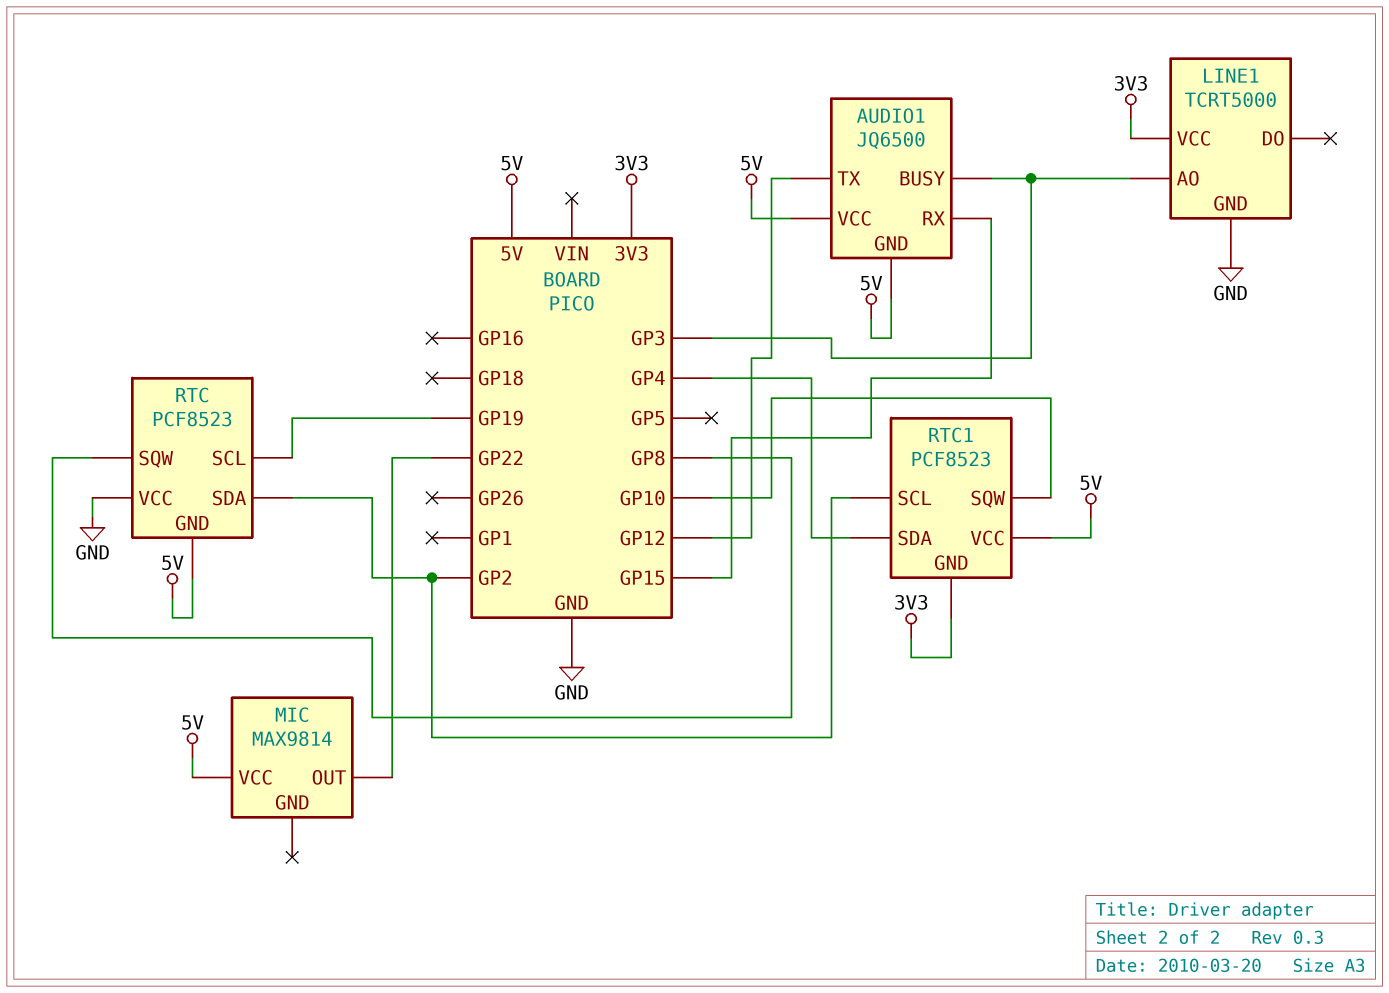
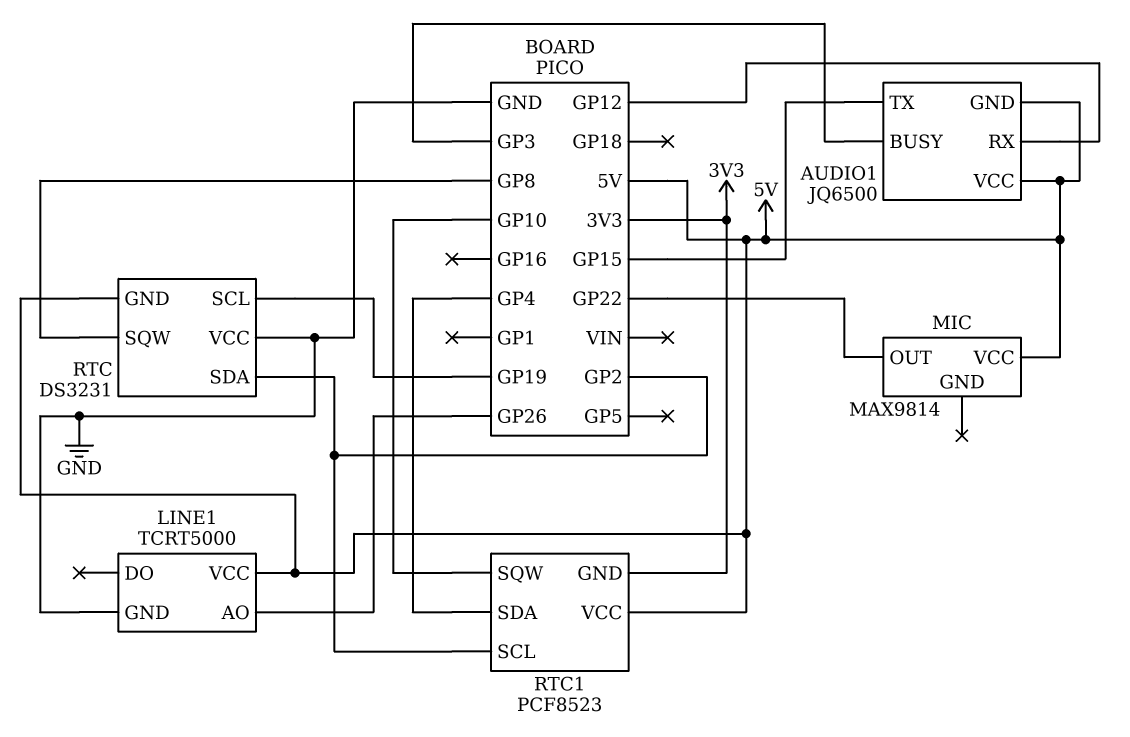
AUDIO1 pin RX: GP15 -> GP12
AUDIO1 pin TX: GP12 -> GP15
LINE1 pin AO: GP3 -> GP26
LINE1 pin VCC: 3V3 -> 5V
RTC: PCF8523 -> DS3231

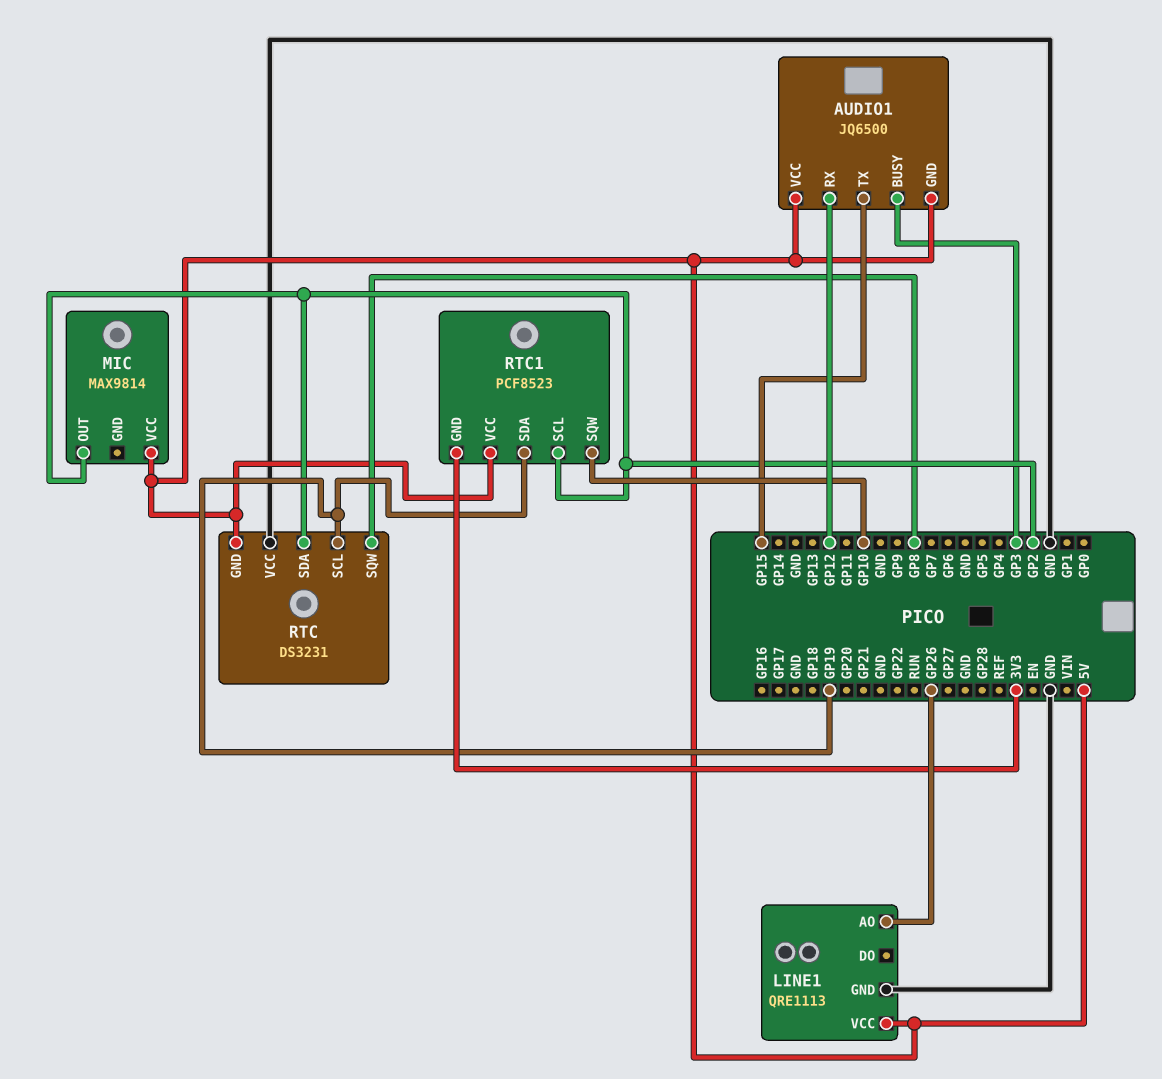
LINE1: TCRT5000 -> QRE1113
MIC pin OUT: GP22 -> GP2
RTC1 pin SDA: GP4 -> GP19

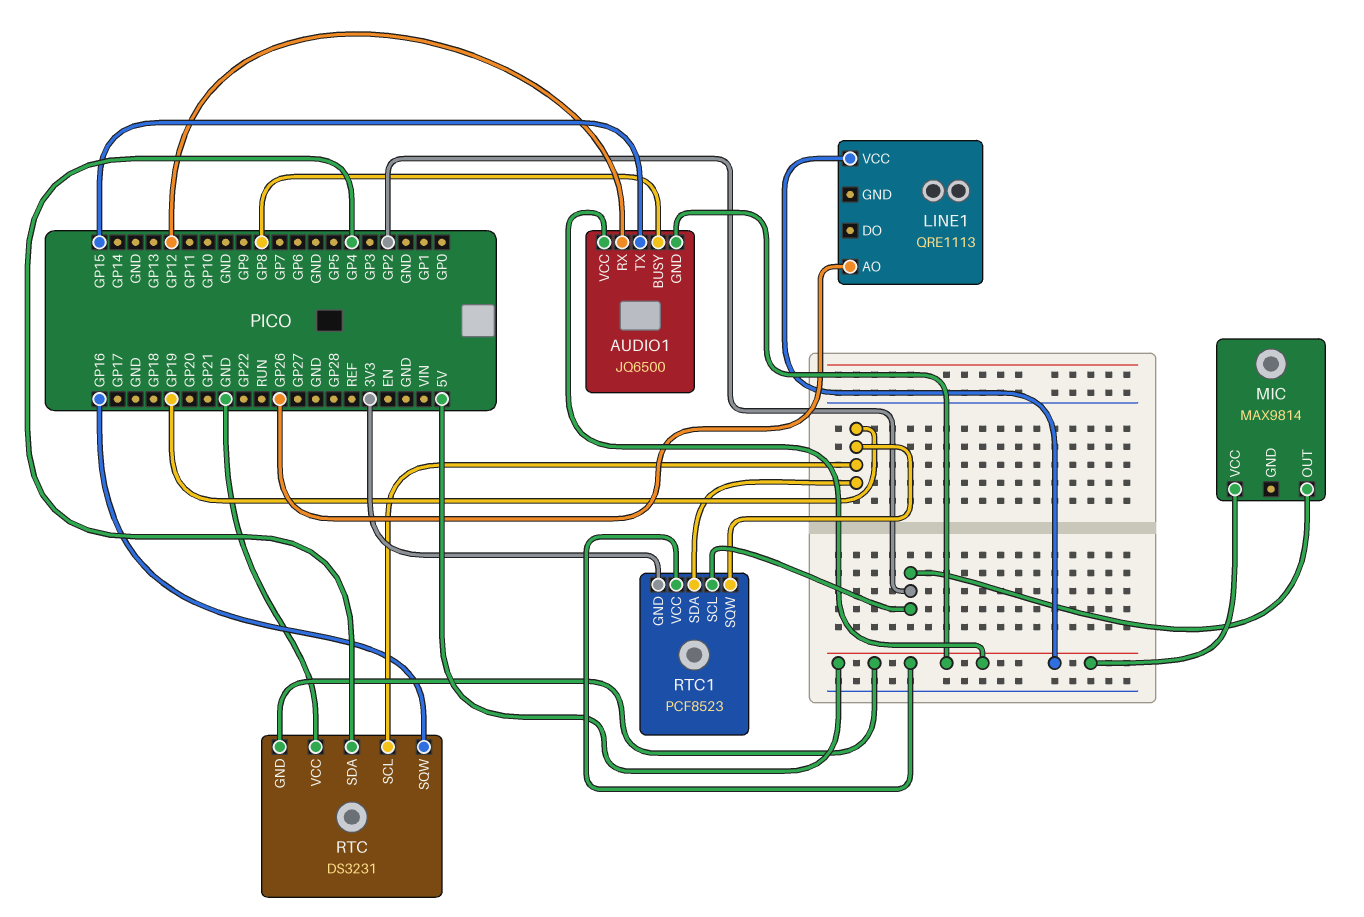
AUDIO1 pin BUSY: GP3 -> GP8
LINE1 pin GND: GND -> none
RTC pin SDA: GP2 -> GP4
RTC pin SQW: GP8 -> GP16
RTC1 pin SQW: GP10 -> GP19

